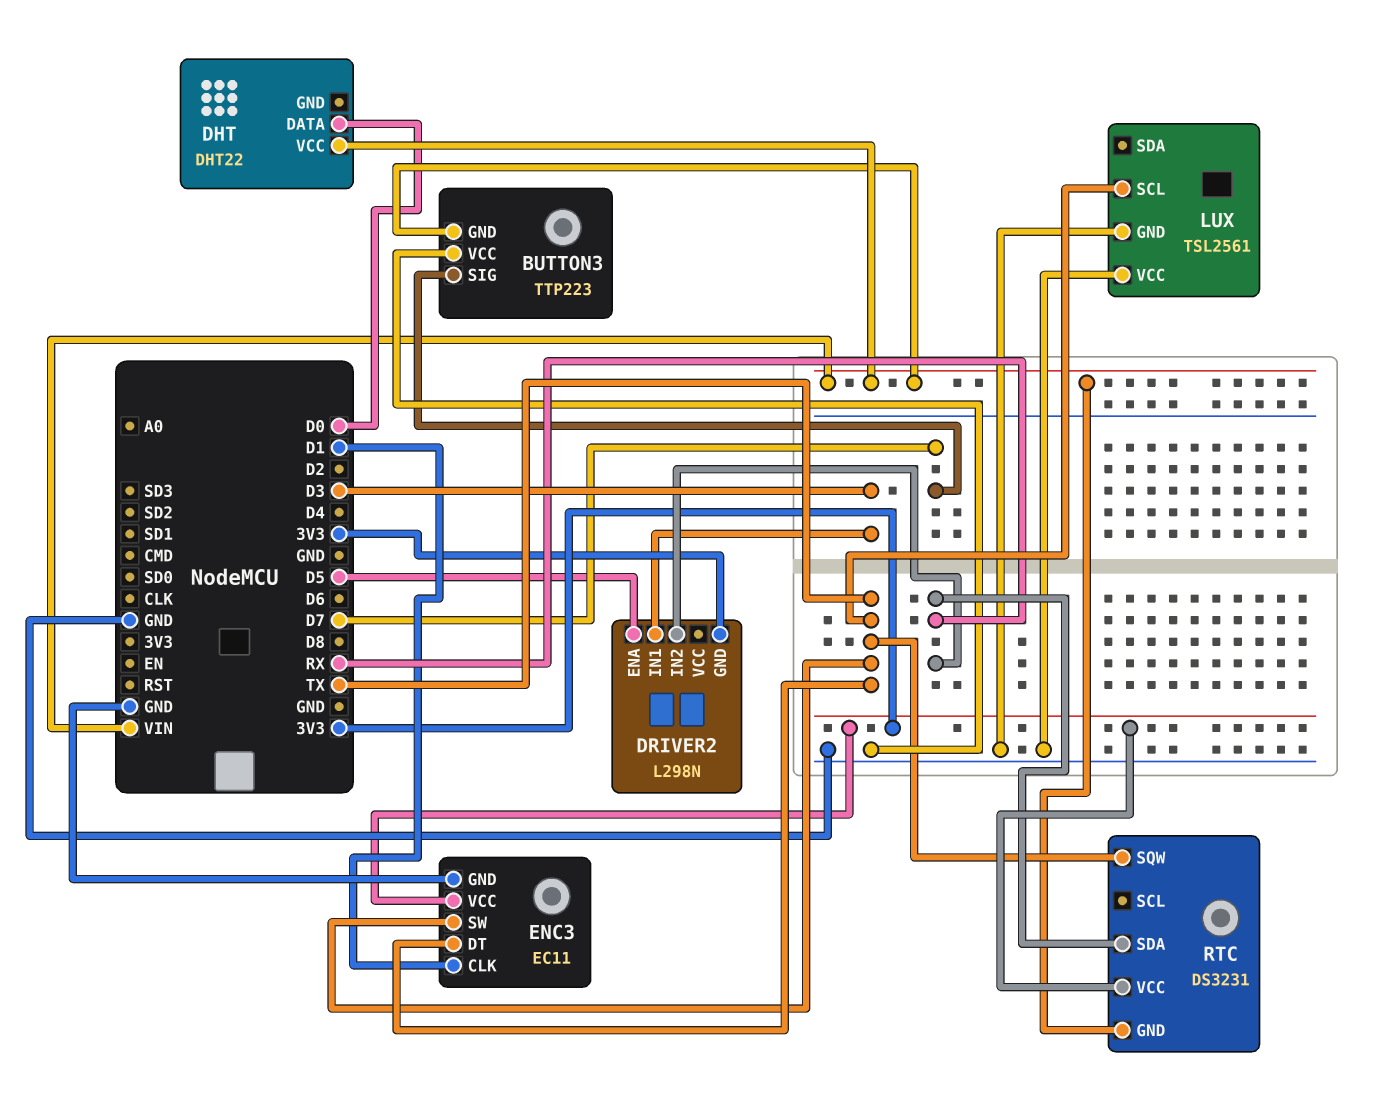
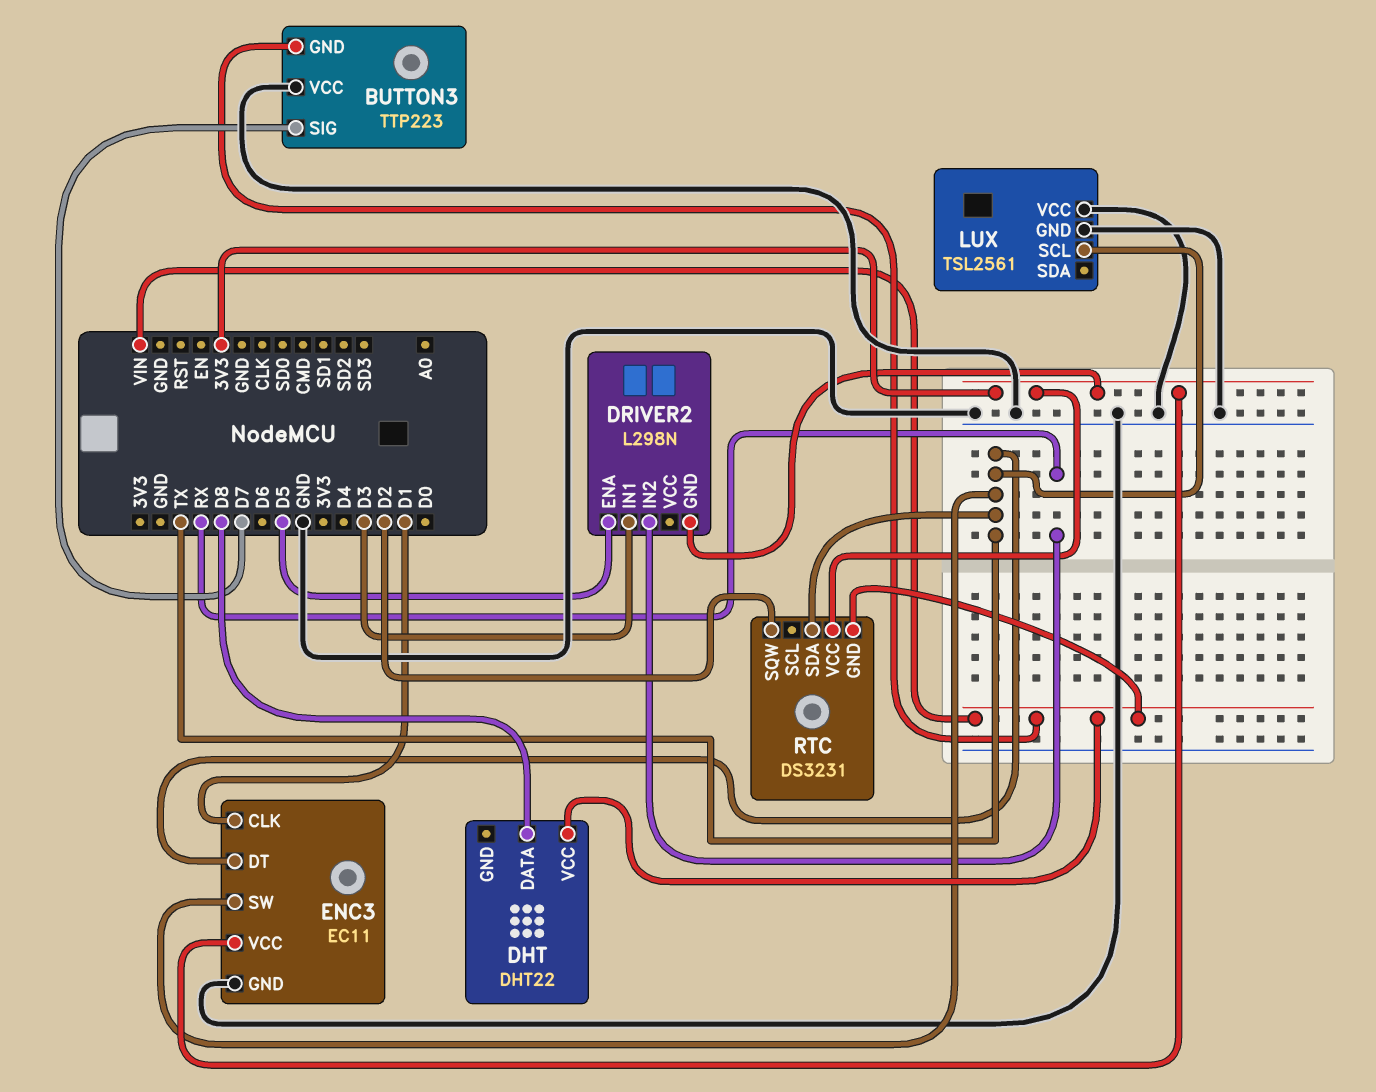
DHT pin DATA: D0 -> D8
RTC pin SDA: RX -> TX
RTC pin SQW: TX -> D2

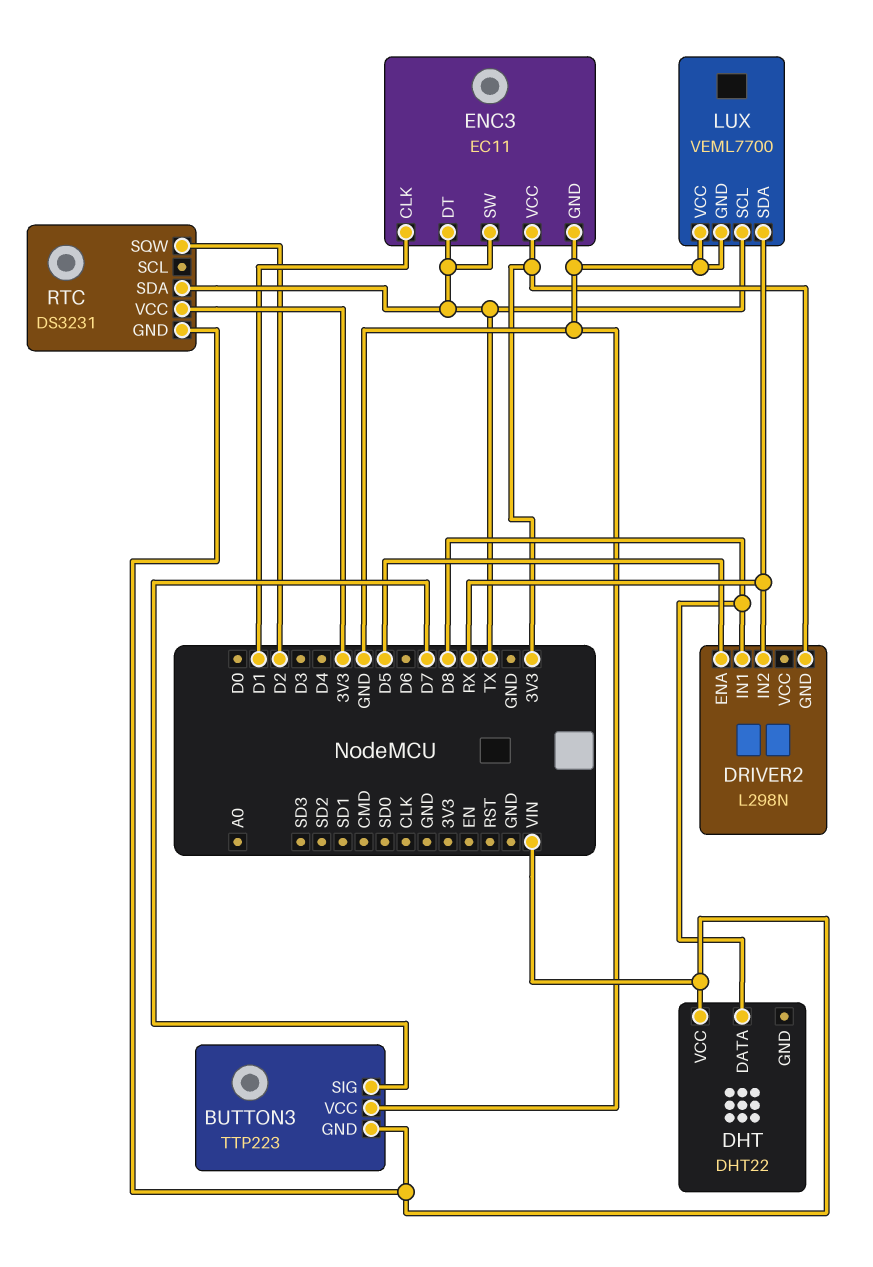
DRIVER2 pin IN1: D3 -> D8
LUX: TSL2561 -> VEML7700
LUX pin SDA: none -> RX

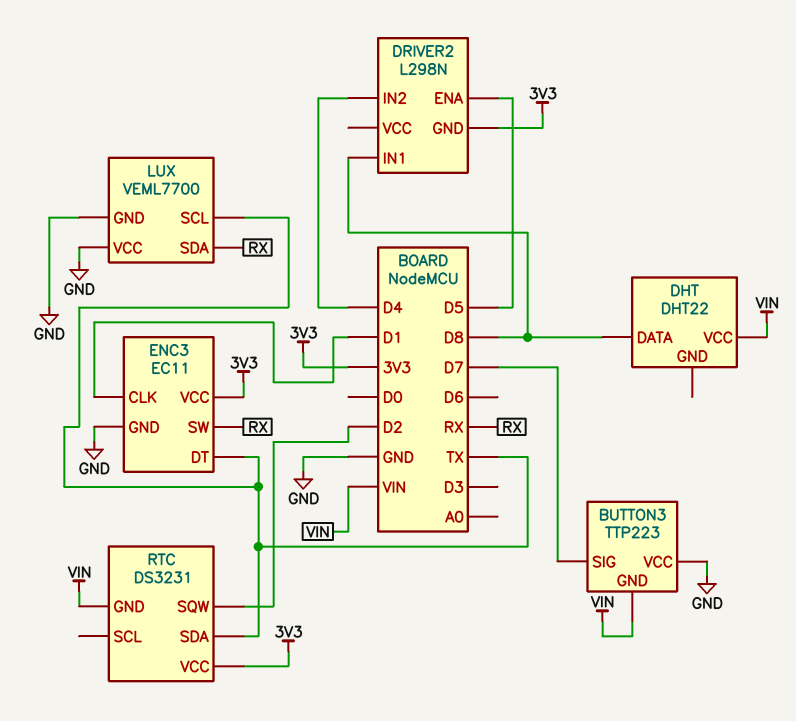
DRIVER2 pin IN2: RX -> D4
ENC3 pin SW: TX -> RX

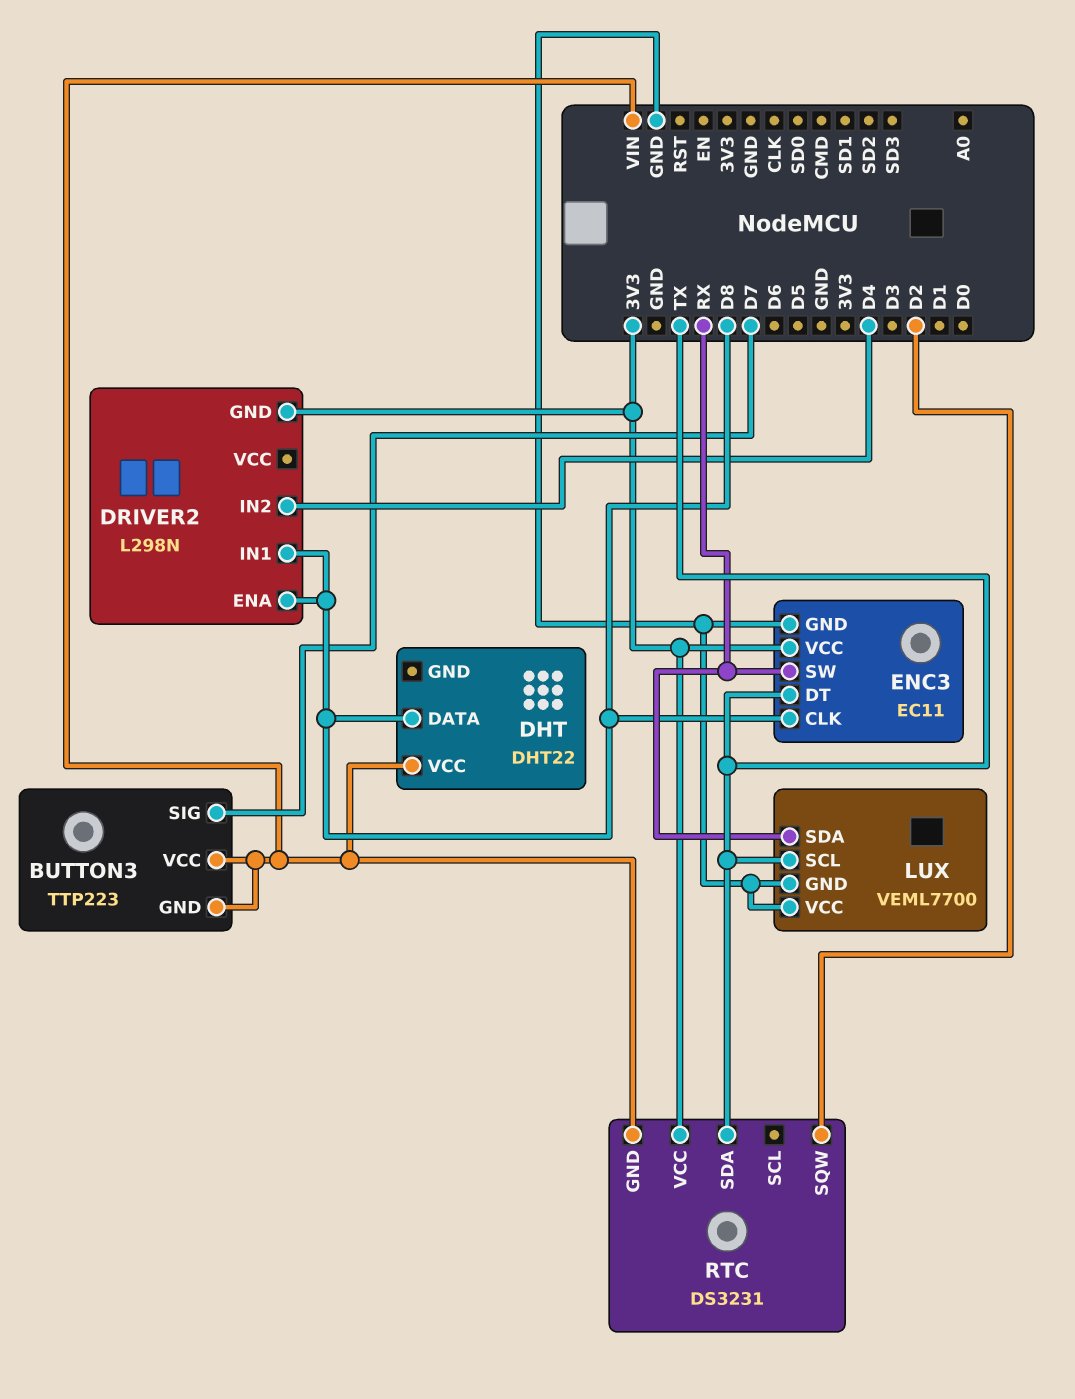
BUTTON3 pin VCC: GND -> VIN
DRIVER2 pin ENA: D5 -> D8
ENC3 pin CLK: D1 -> D8

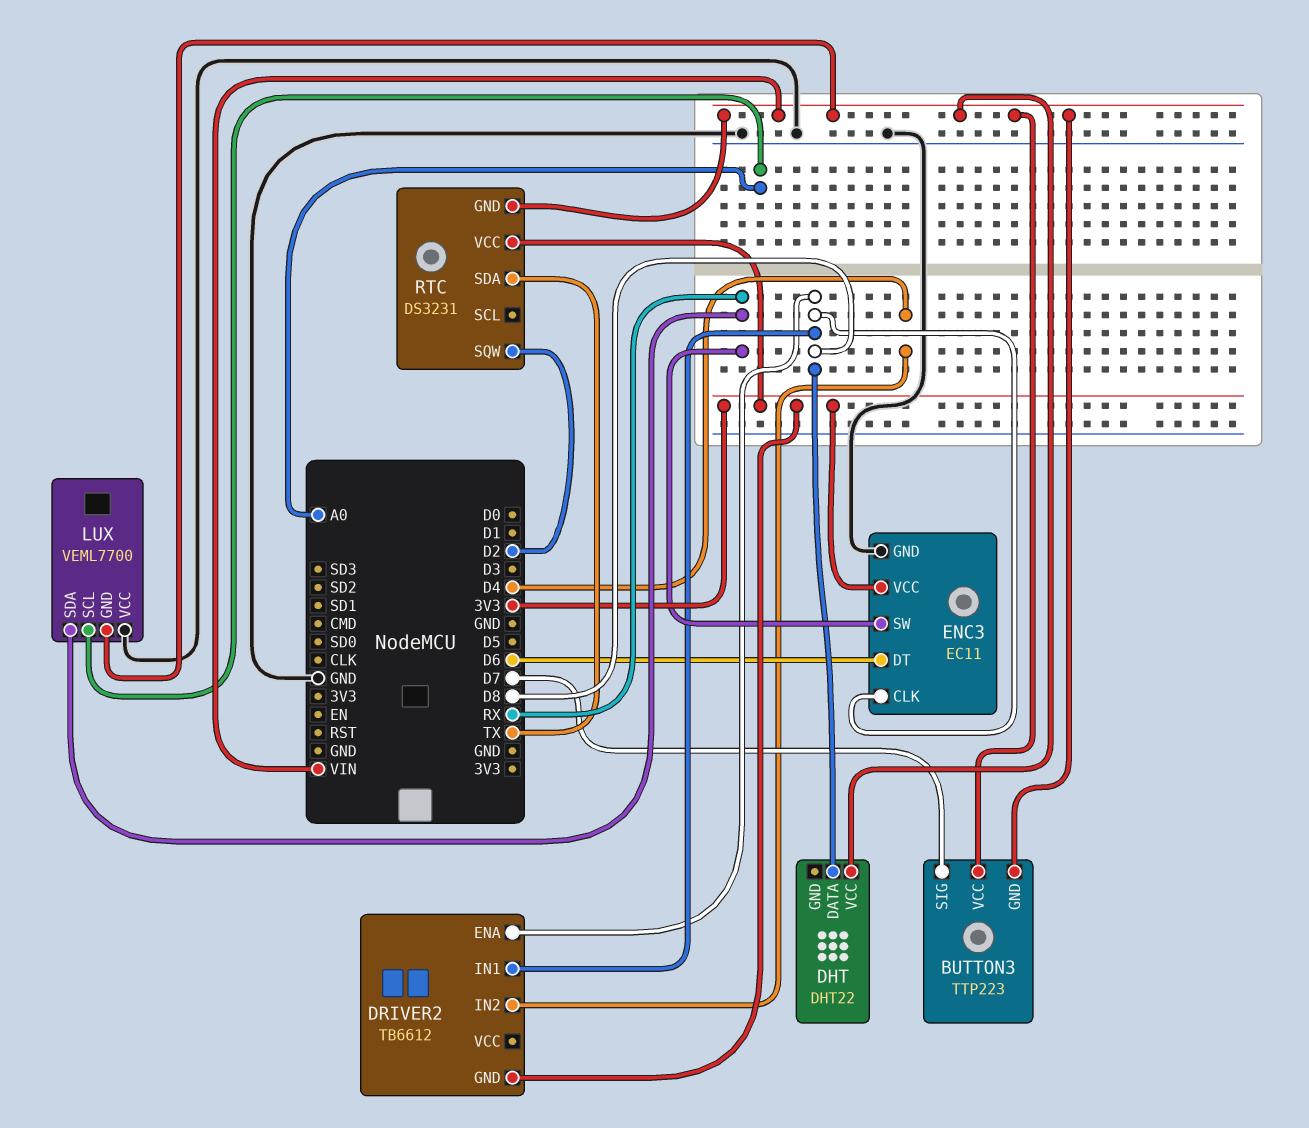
DRIVER2: L298N -> TB6612
ENC3 pin DT: TX -> D6
LUX pin GND: GND -> VIN
LUX pin SCL: TX -> A0

